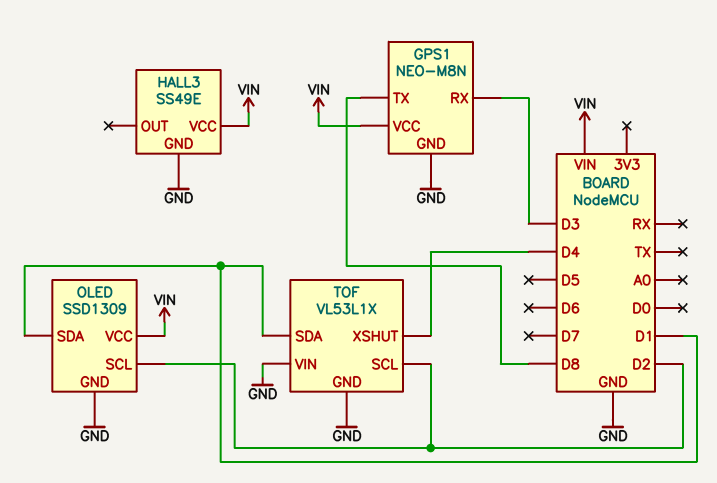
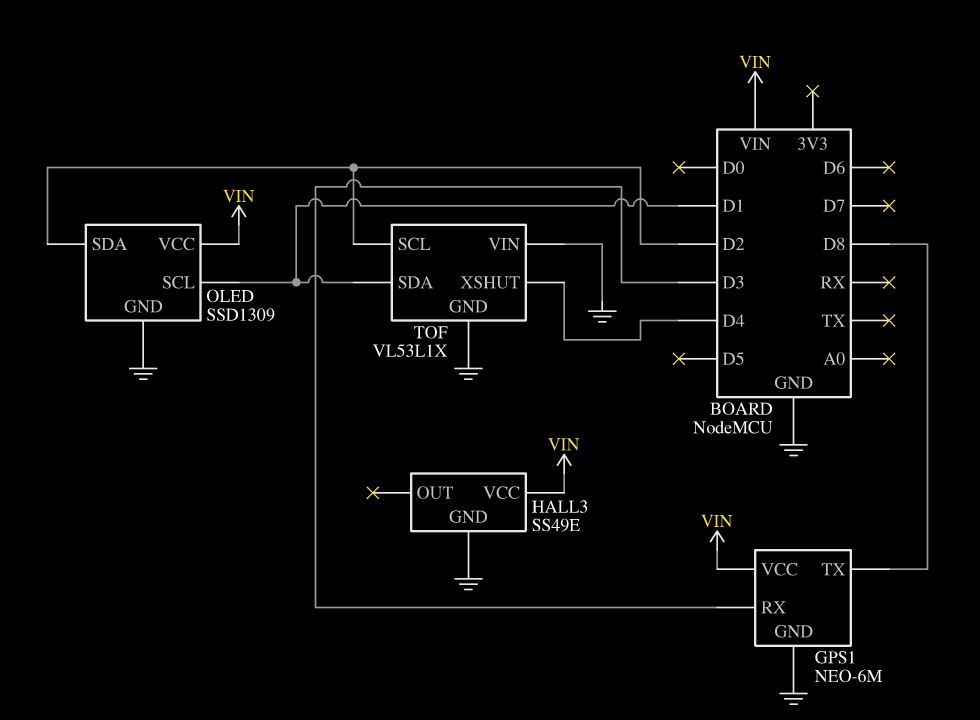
GPS1: NEO-M8N -> NEO-6M
OLED pin SCL: D2 -> D1
OLED pin SDA: D1 -> D2

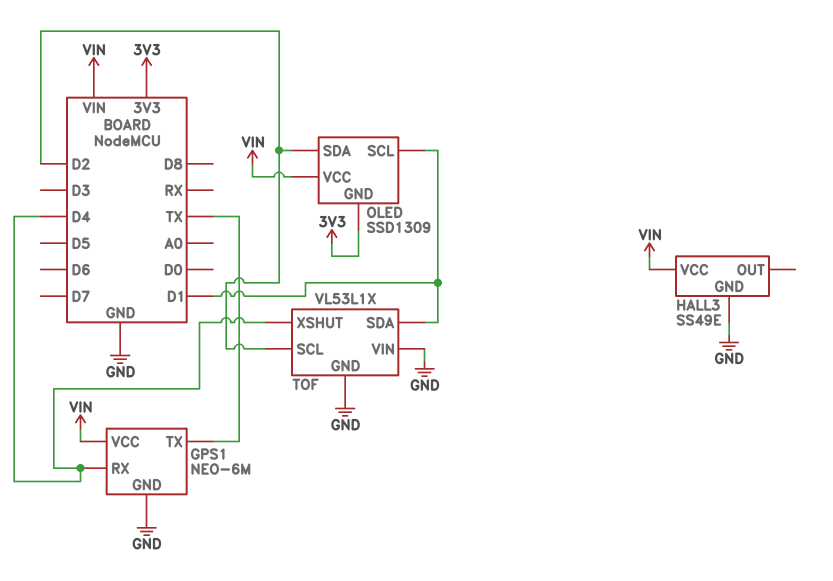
GPS1 pin RX: D3 -> D4
GPS1 pin TX: D8 -> TX
OLED pin GND: GND -> 3V3

